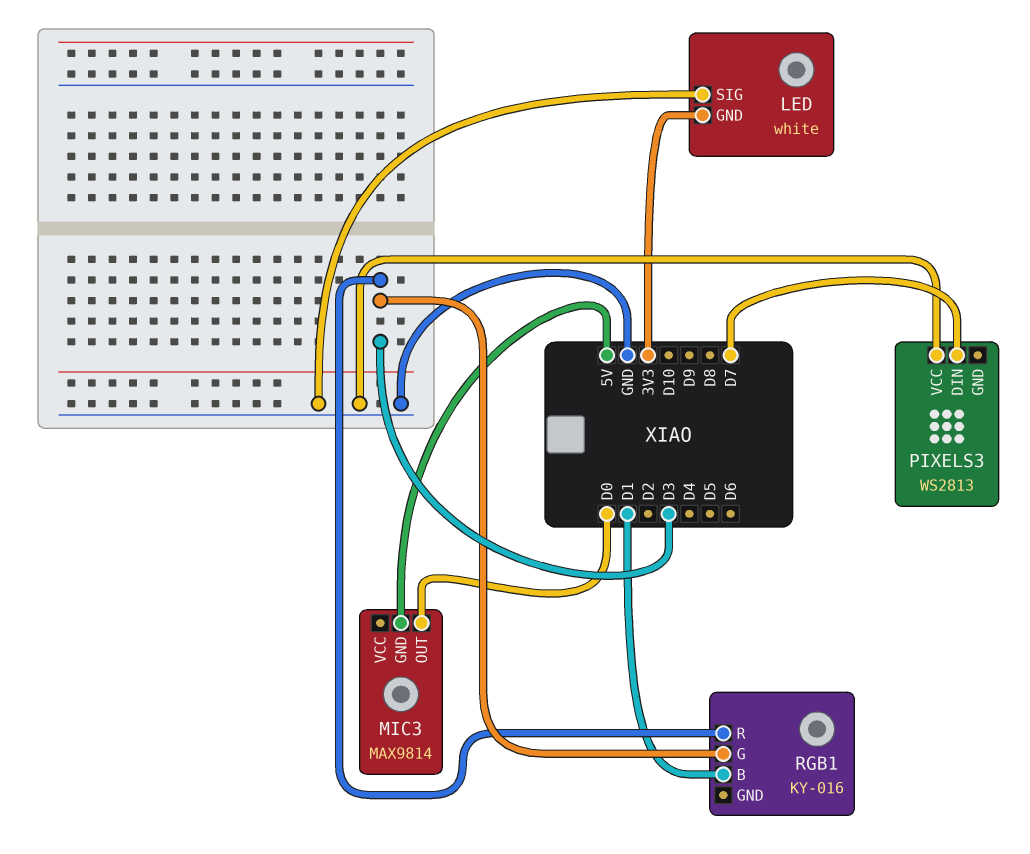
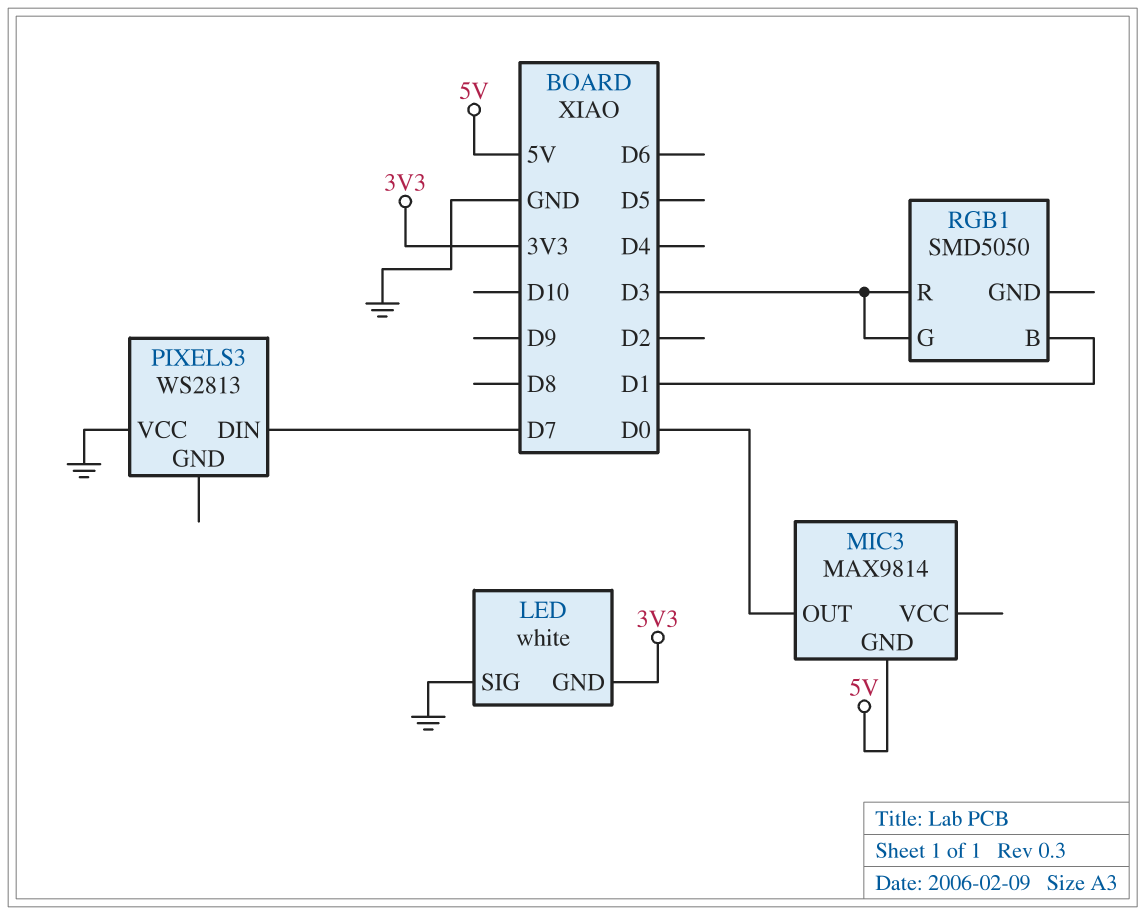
RGB1: KY-016 -> SMD5050

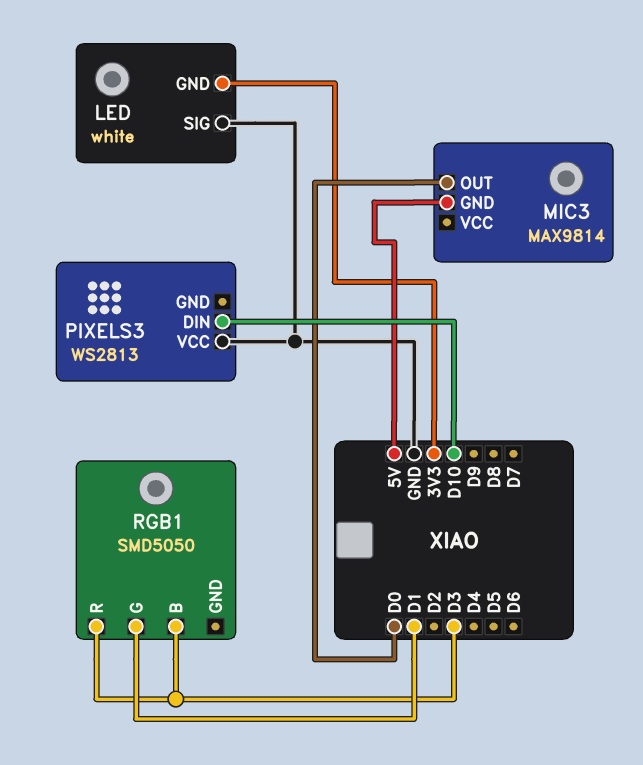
PIXELS3 pin DIN: D7 -> D10
RGB1 pin B: D1 -> D3
RGB1 pin G: D3 -> D1

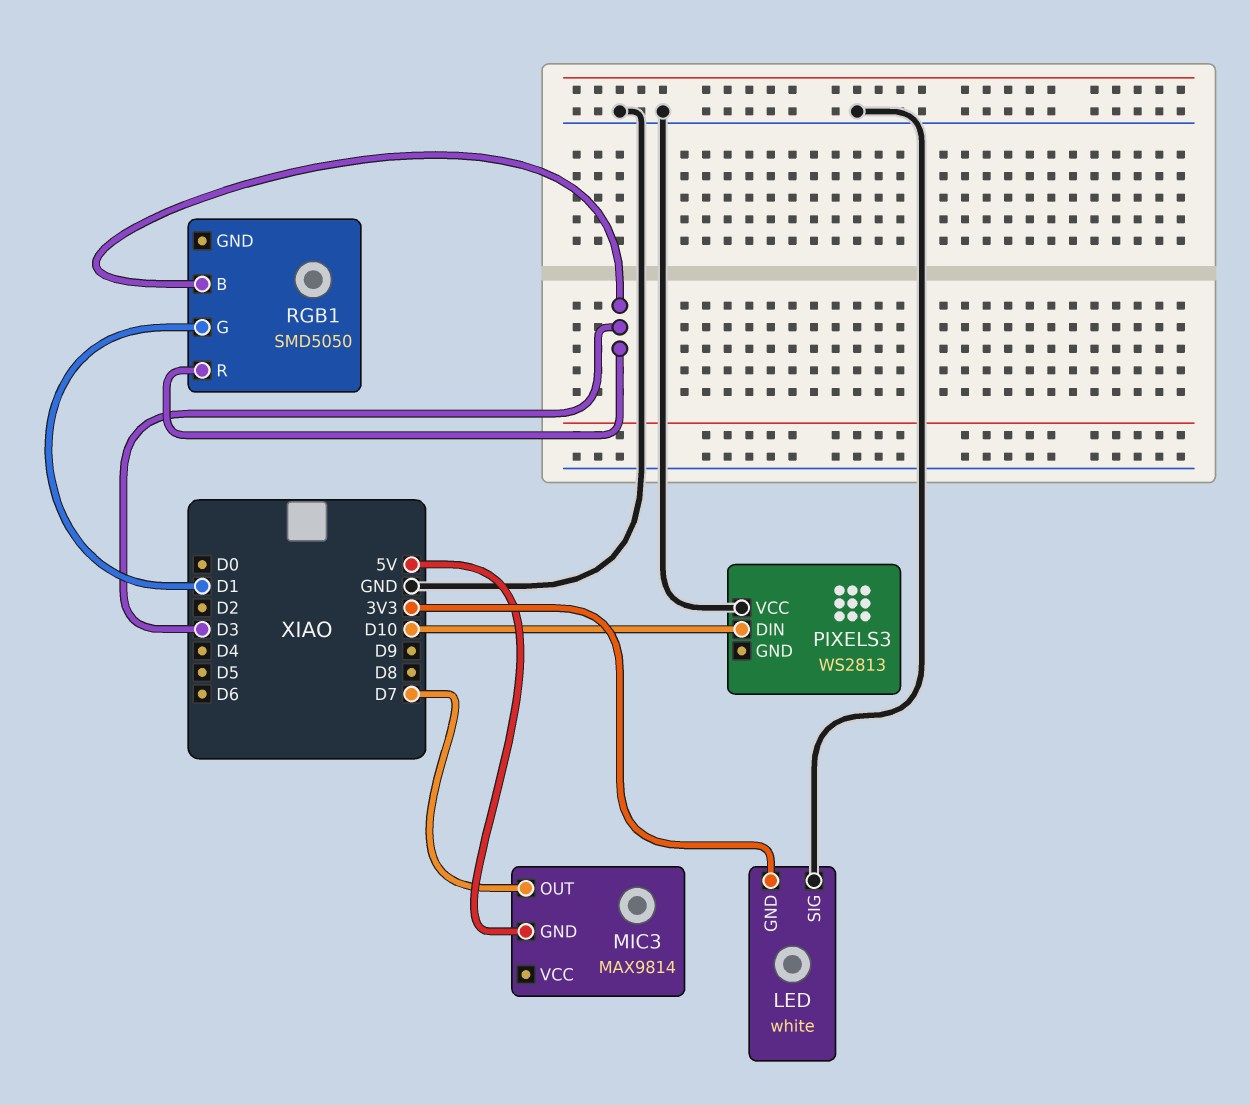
MIC3 pin OUT: D0 -> D7

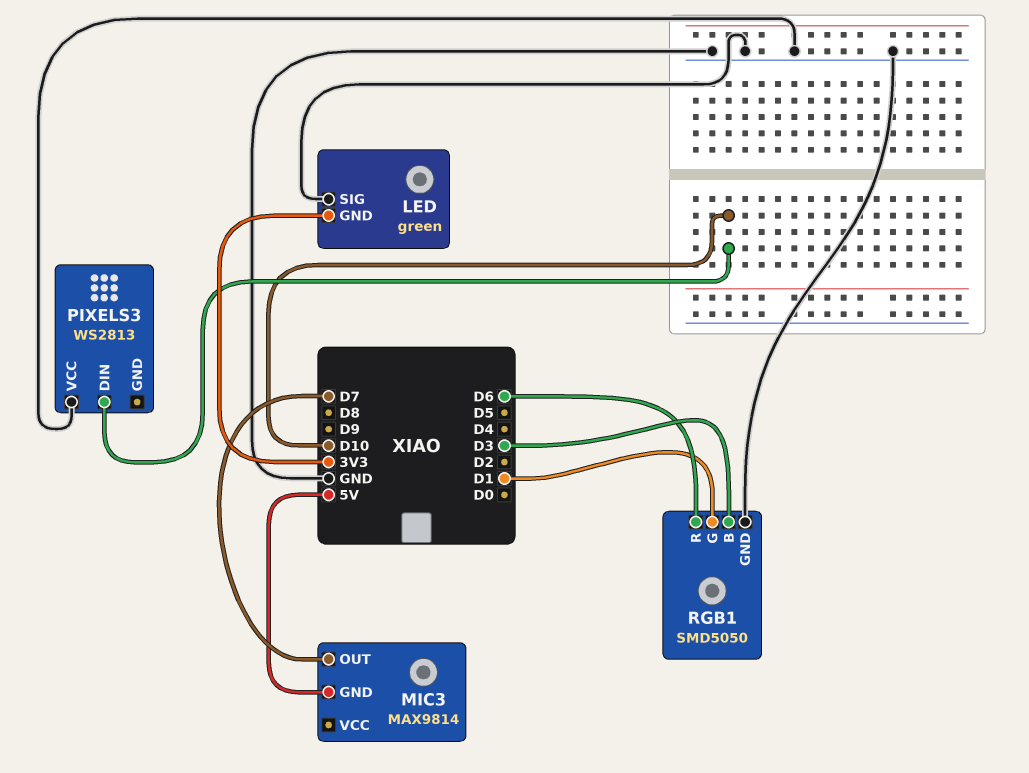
LED: white -> green
RGB1 pin GND: none -> GND
RGB1 pin R: D3 -> D6

